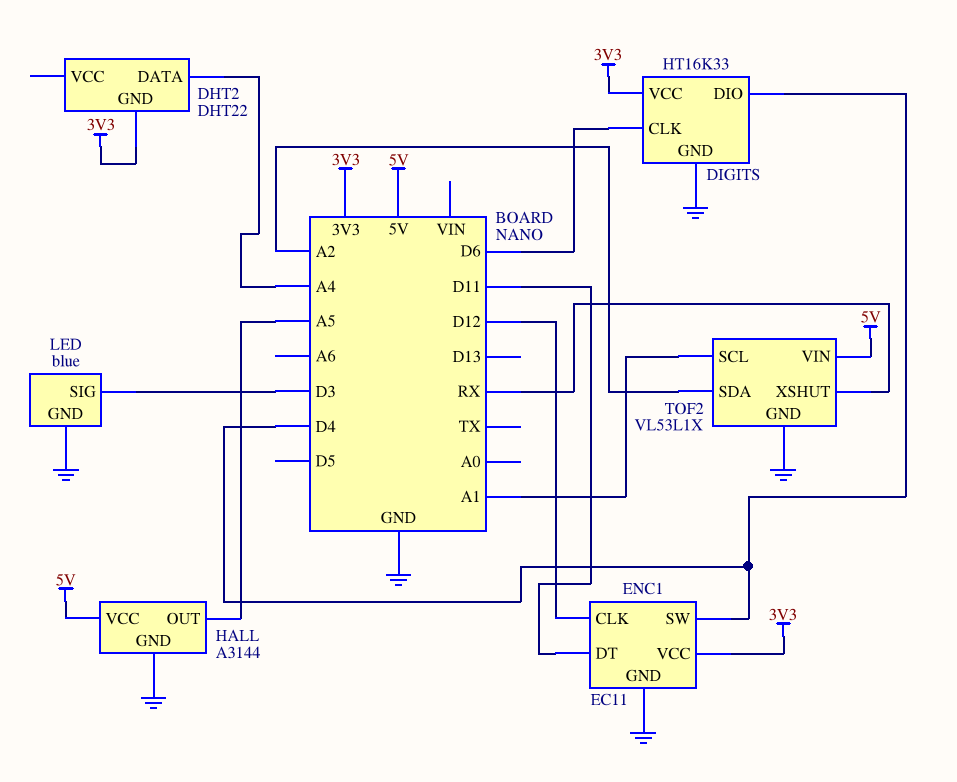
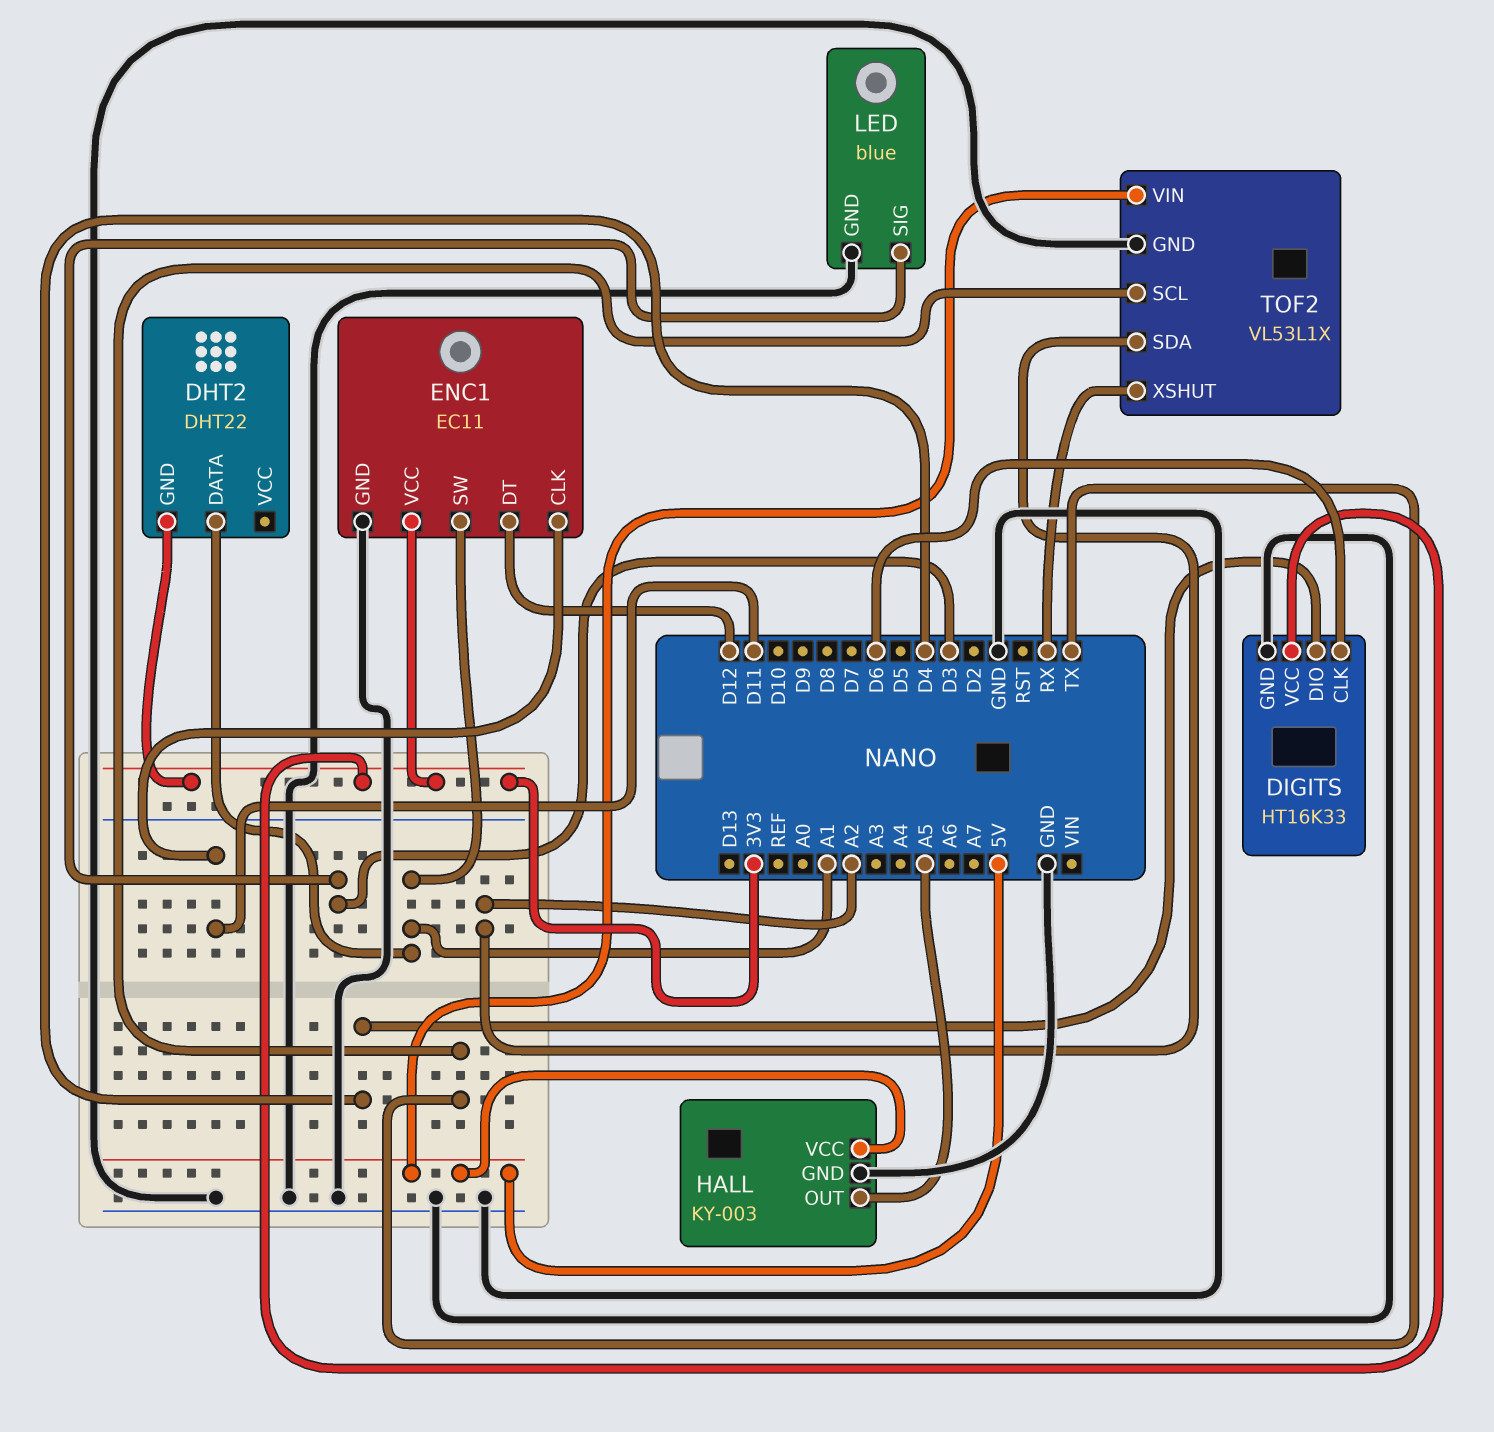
DHT2 pin DATA: A4 -> A1
ENC1 pin CLK: D12 -> D11
ENC1 pin DT: D11 -> D12
ENC1 pin SW: D4 -> A1
HALL: A3144 -> KY-003
TOF2 pin SCL: A1 -> TX

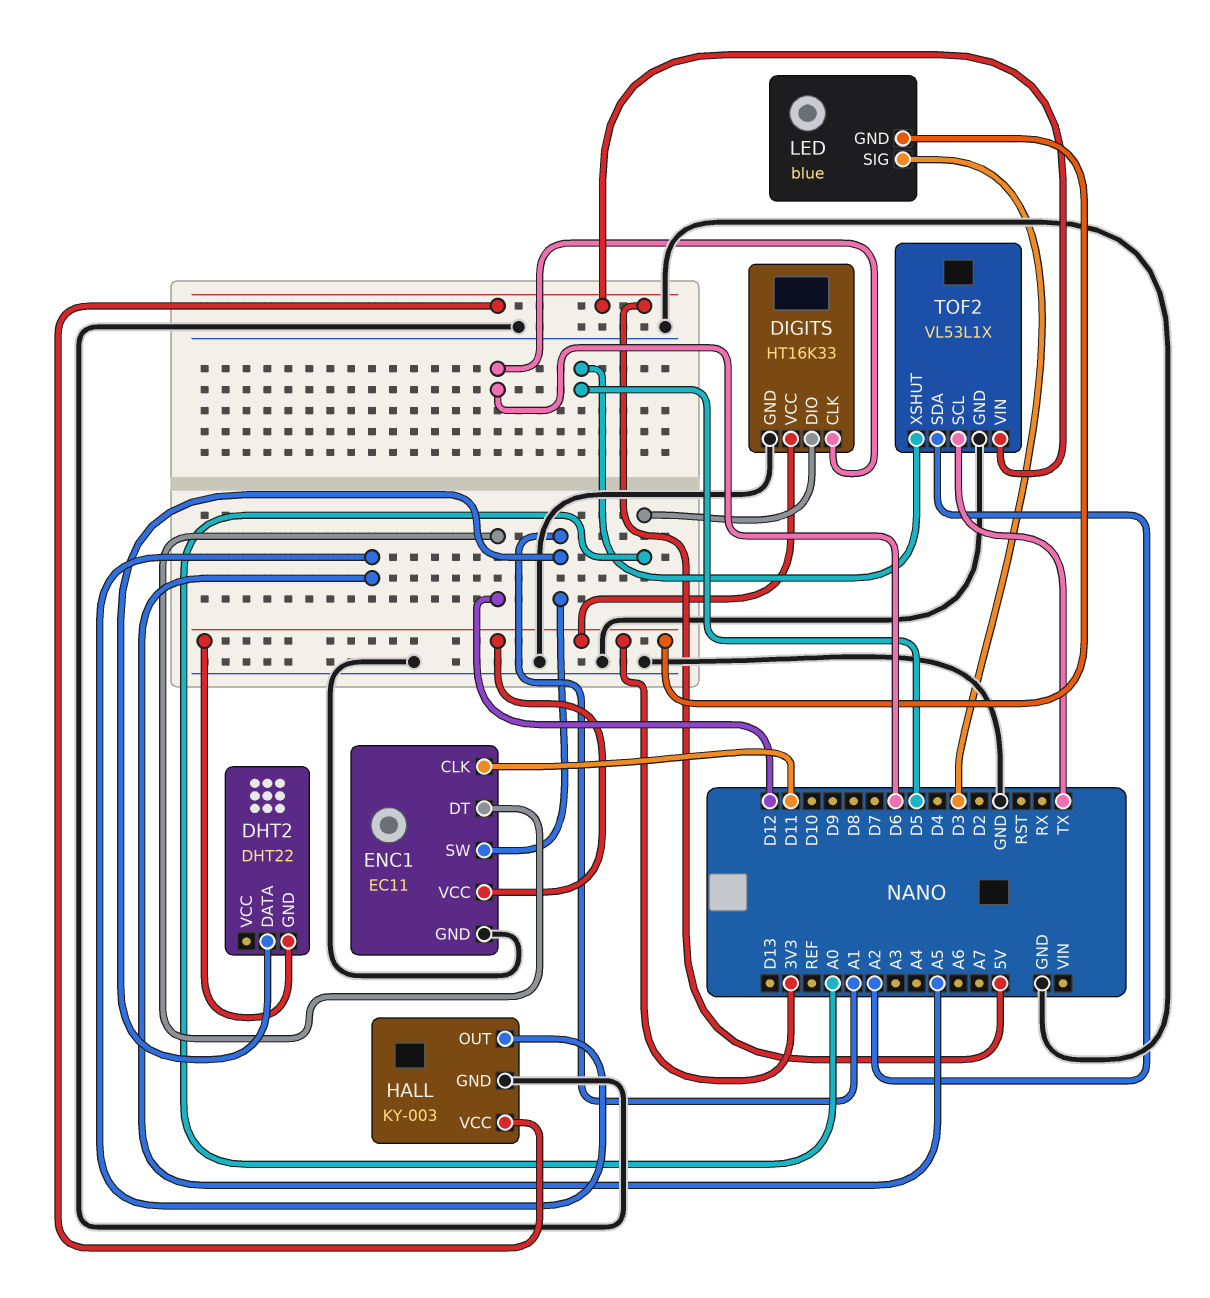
DIGITS pin DIO: D4 -> A0
LED pin GND: GND -> 3V3
TOF2 pin XSHUT: RX -> D5

